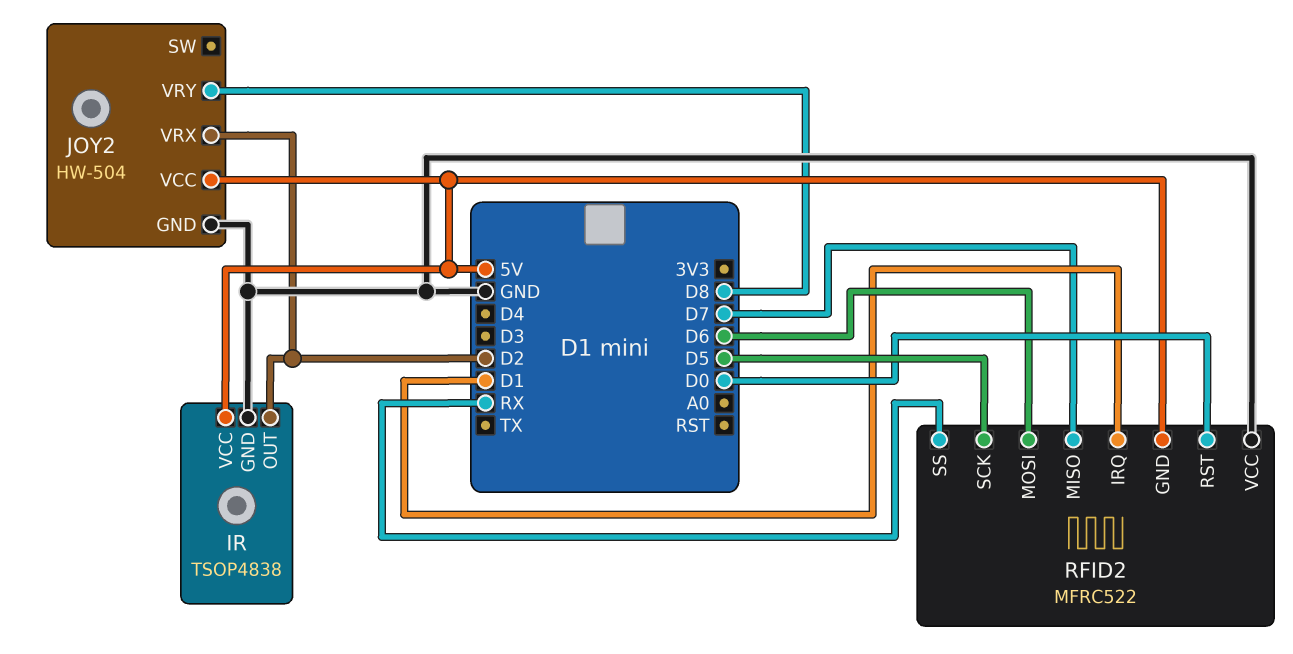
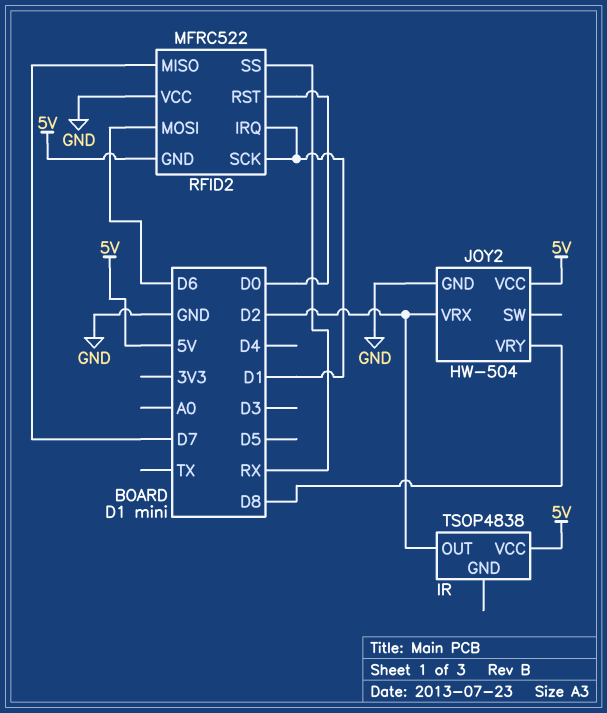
IR pin GND: GND -> none
RFID2 pin SCK: D5 -> D1

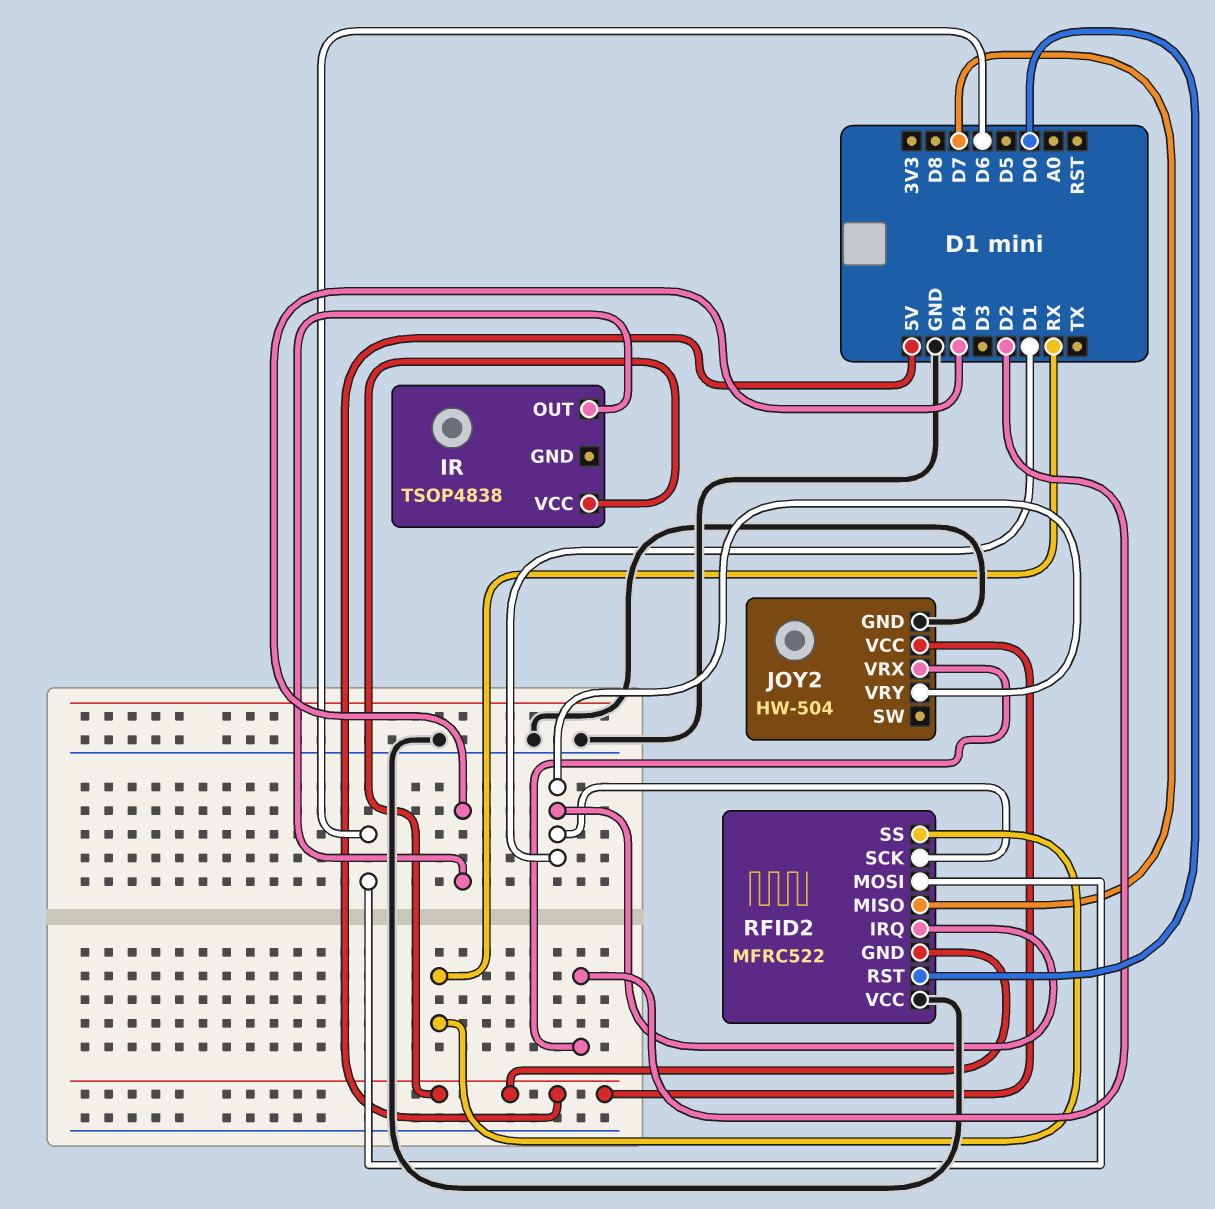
IR pin OUT: D2 -> D4
JOY2 pin VRY: D8 -> D1

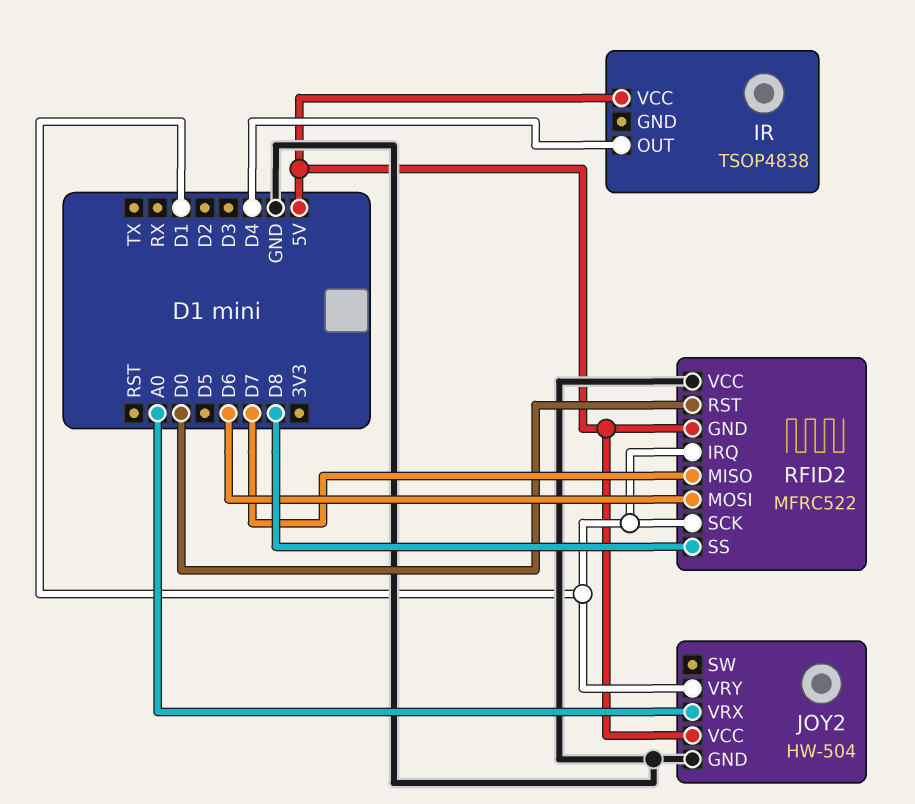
JOY2 pin VRX: D2 -> A0
RFID2 pin SS: RX -> D8

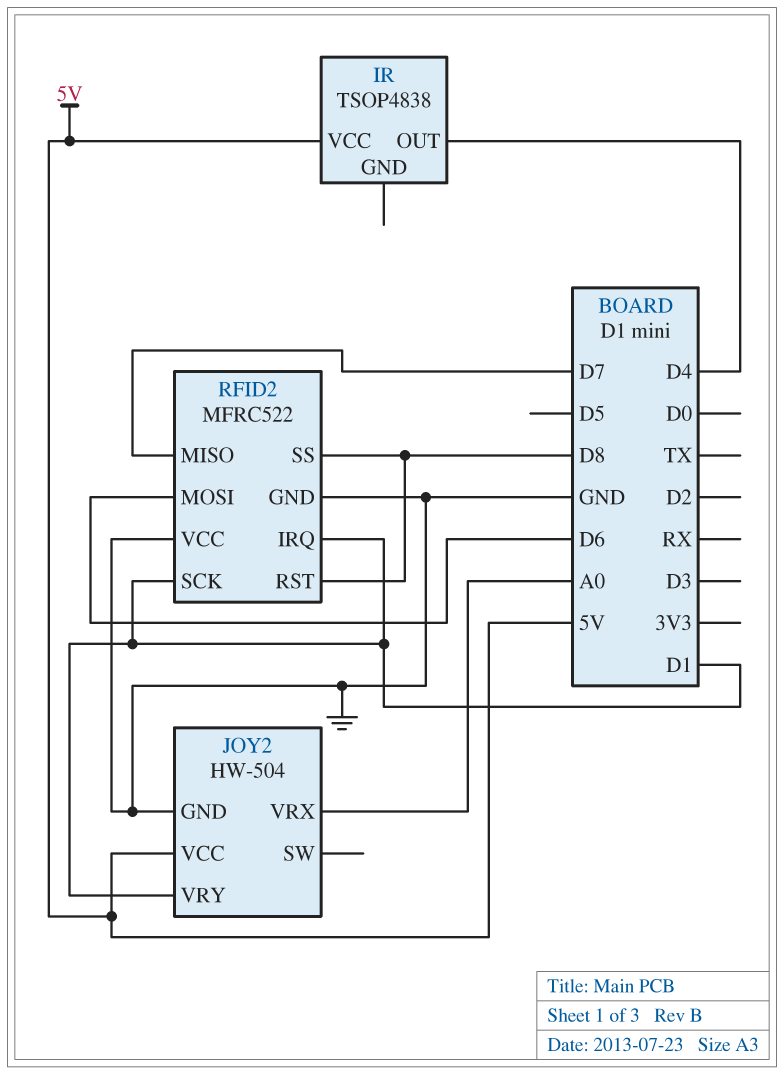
RFID2 pin GND: 5V -> GND
RFID2 pin RST: D0 -> D8

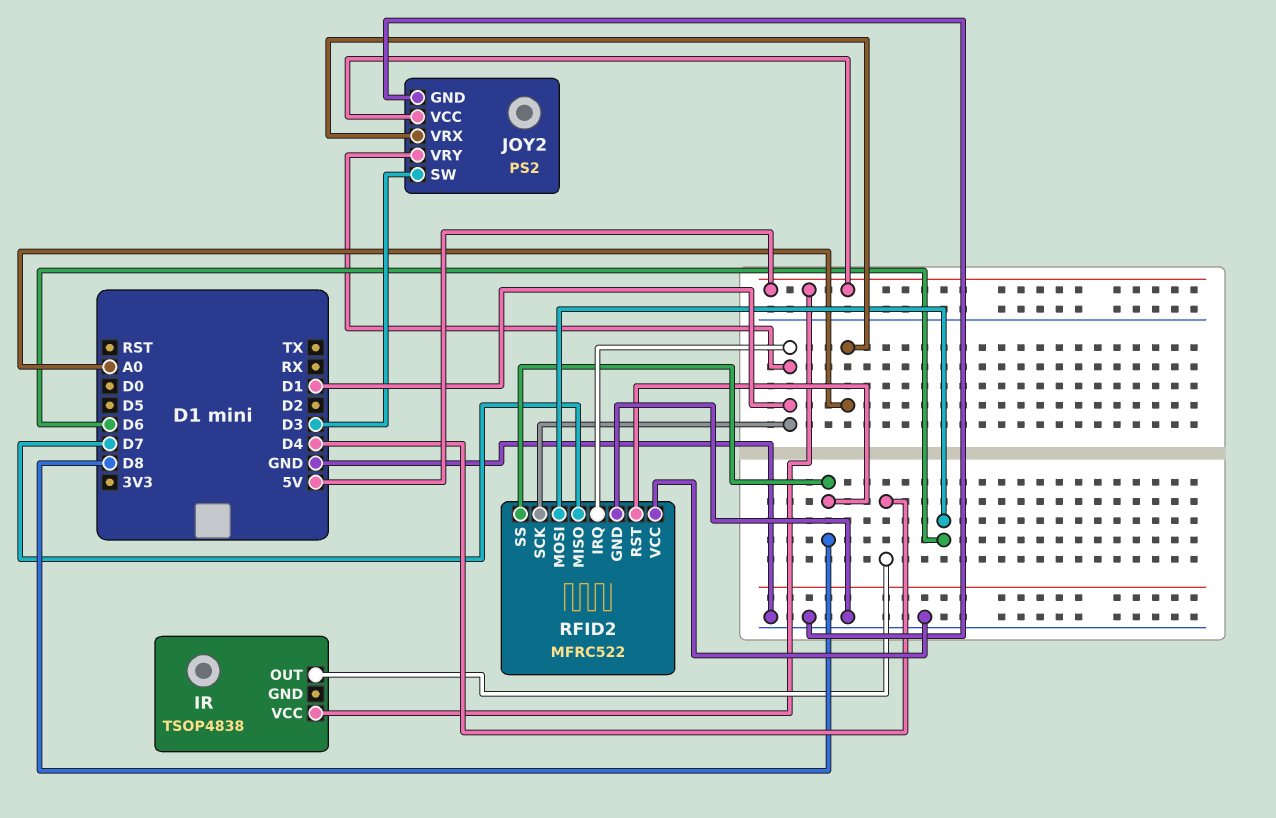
JOY2: HW-504 -> PS2
JOY2 pin SW: none -> D3

